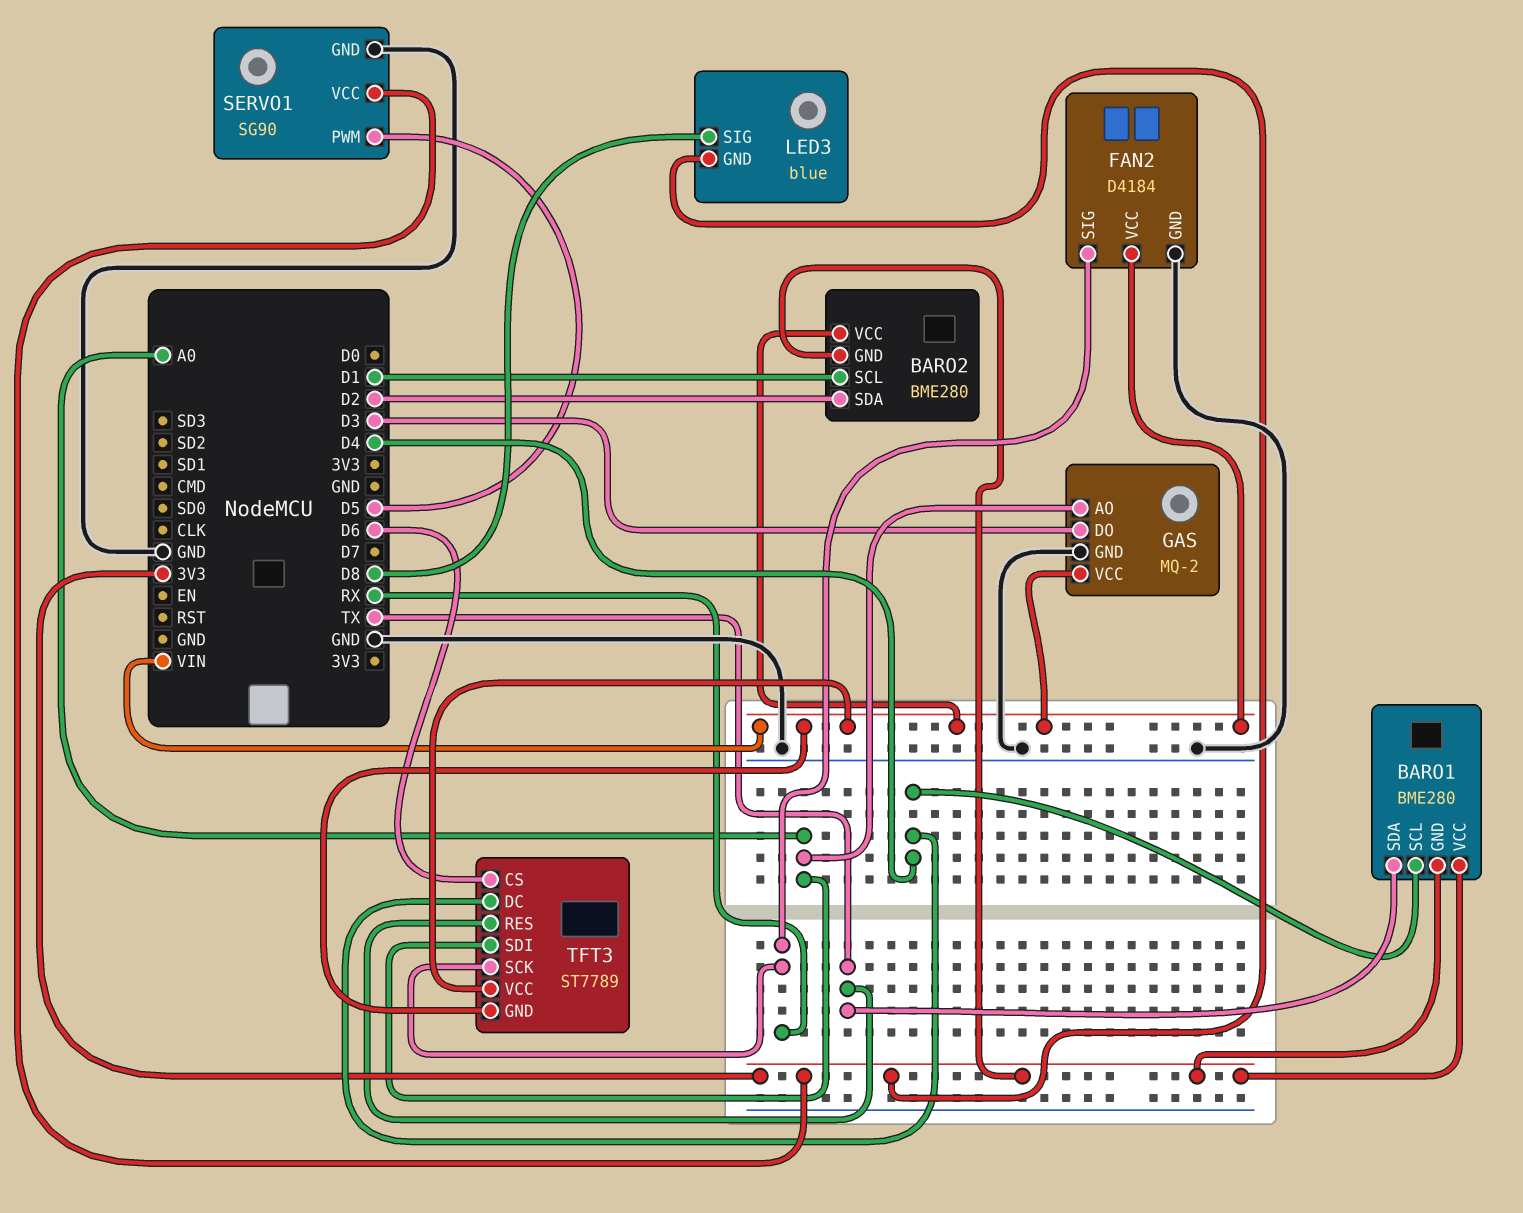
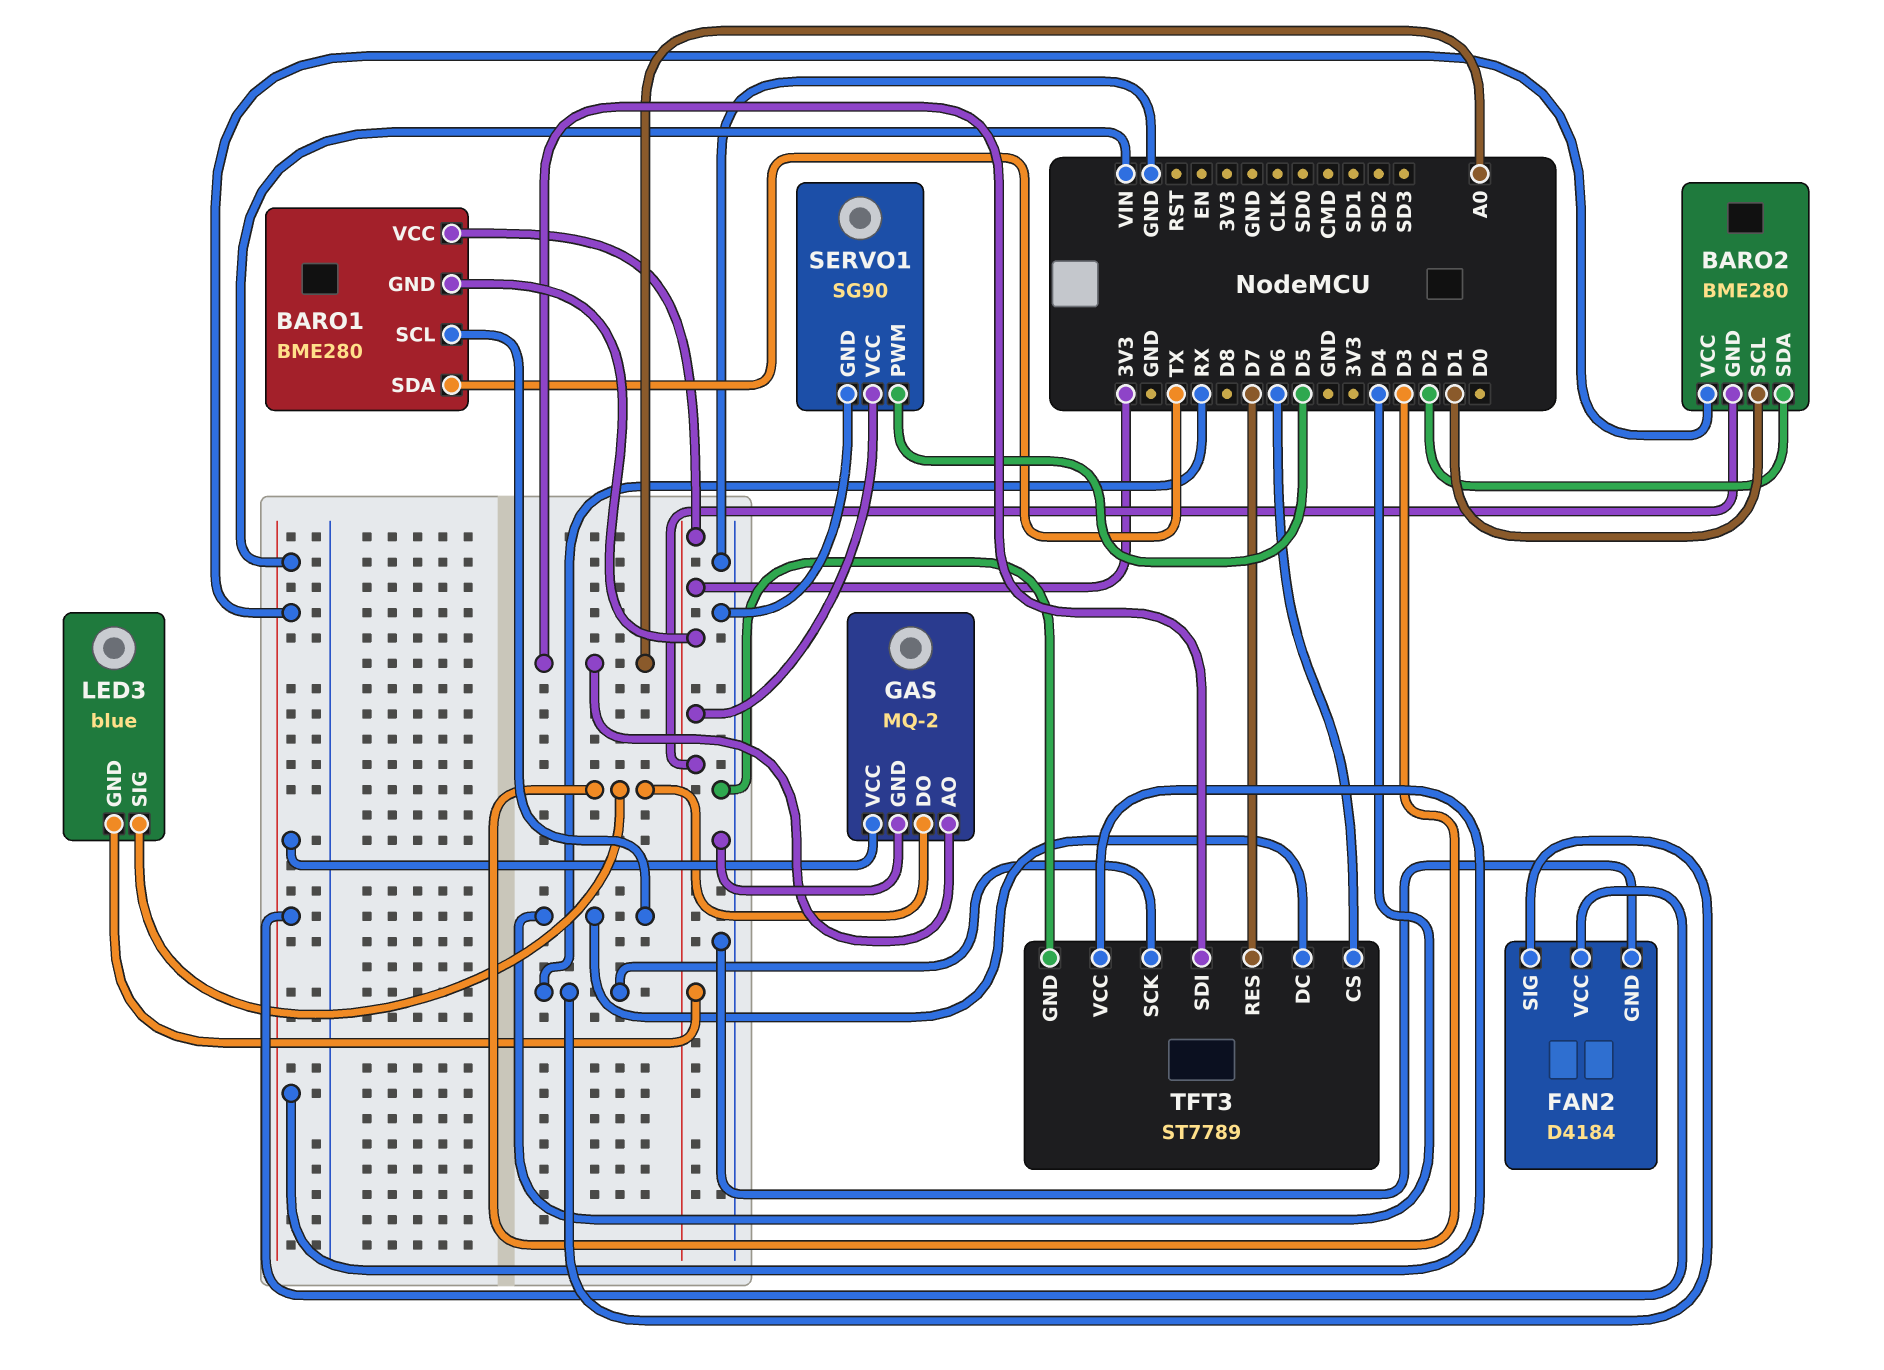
LED3 pin SIG: D8 -> D3
TFT3 pin GND: VIN -> GND
TFT3 pin RES: TX -> D7

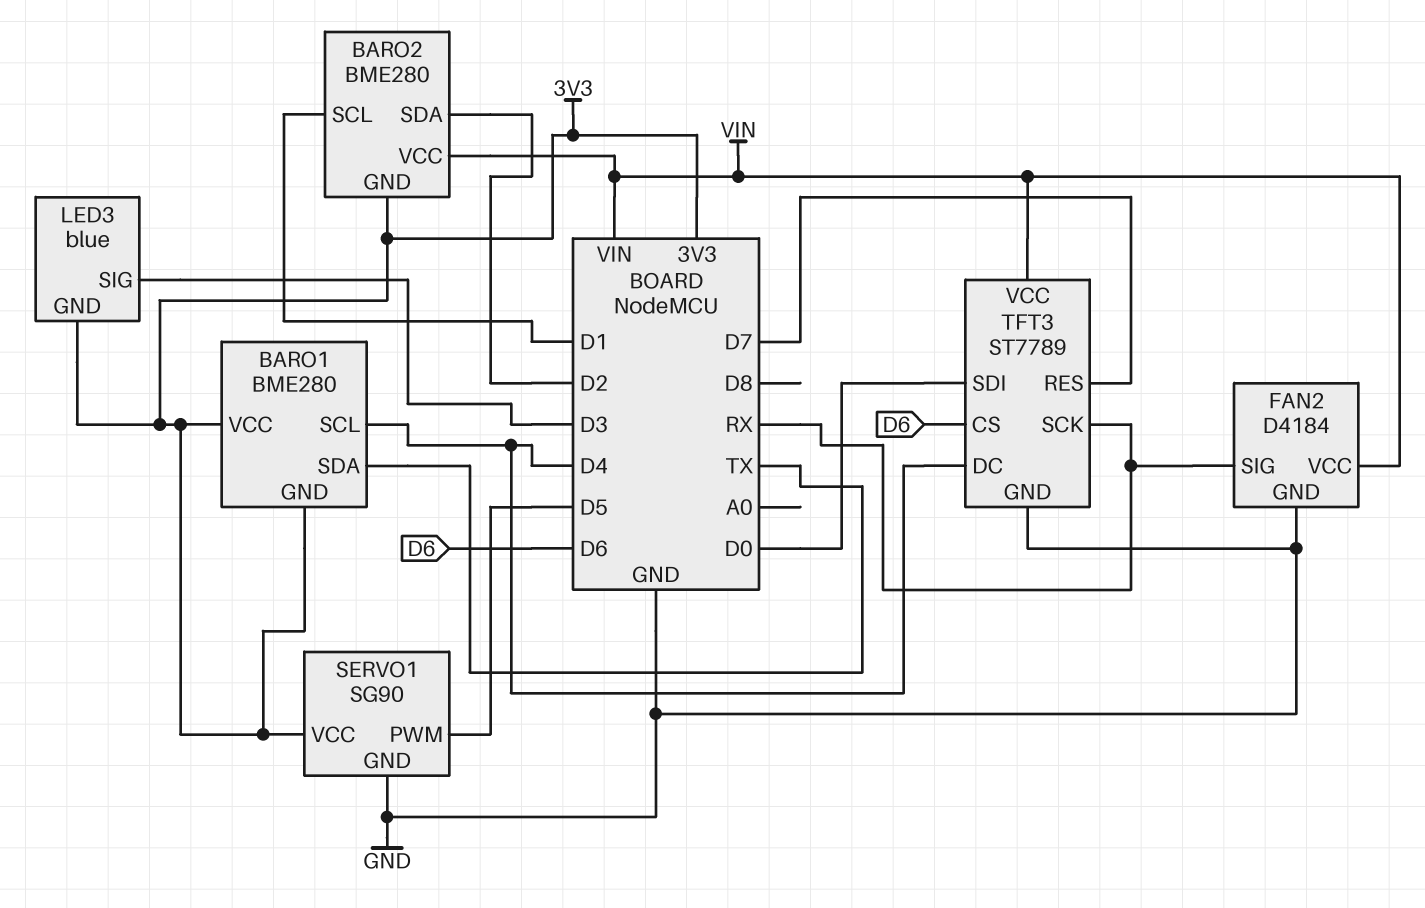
GAS: MQ-2 -> none
GAS pin AO: A0 -> none
GAS pin DO: D3 -> none
GAS pin GND: GND -> none
GAS pin VCC: VIN -> none
TFT3 pin SDI: A0 -> D0

